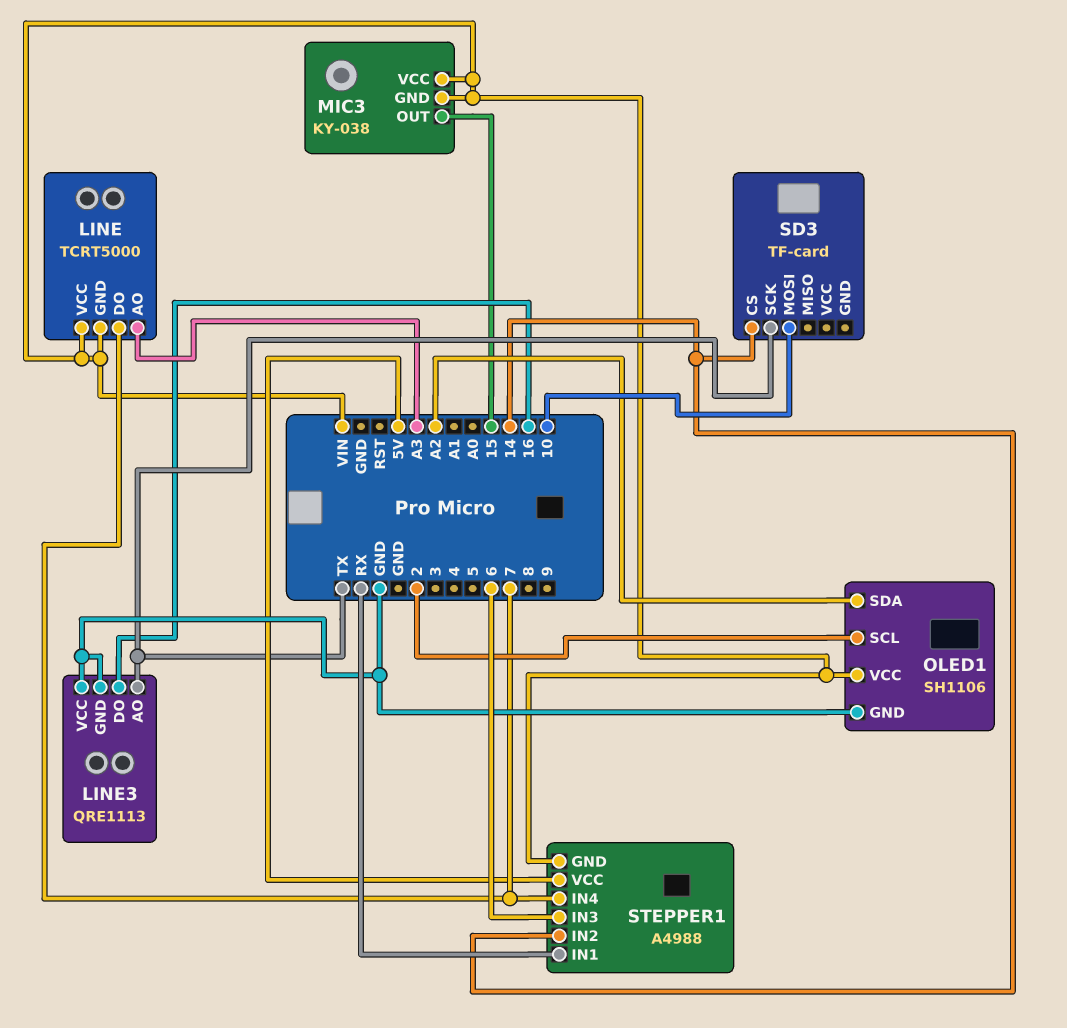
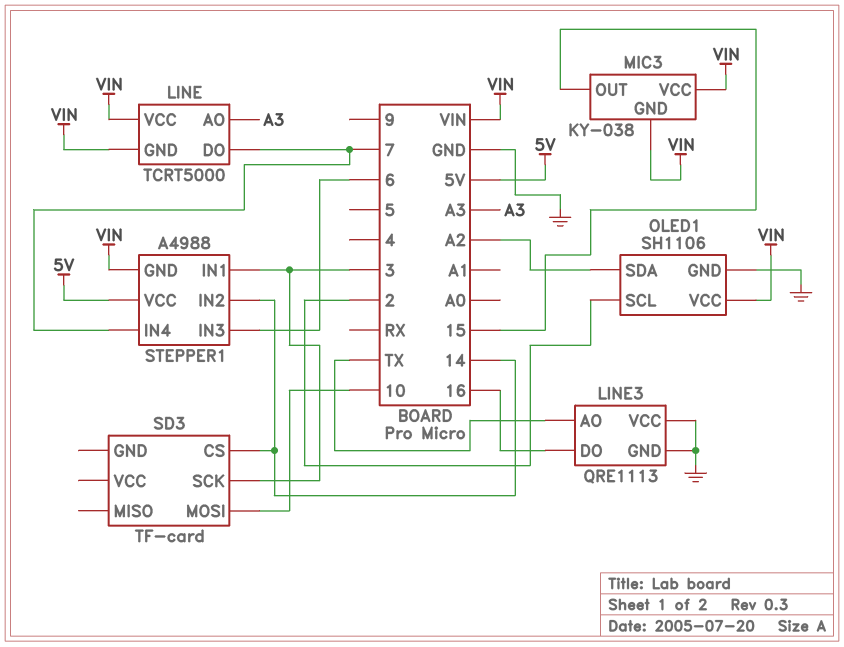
SD3 pin SCK: TX -> 3
STEPPER1 pin IN1: RX -> 3

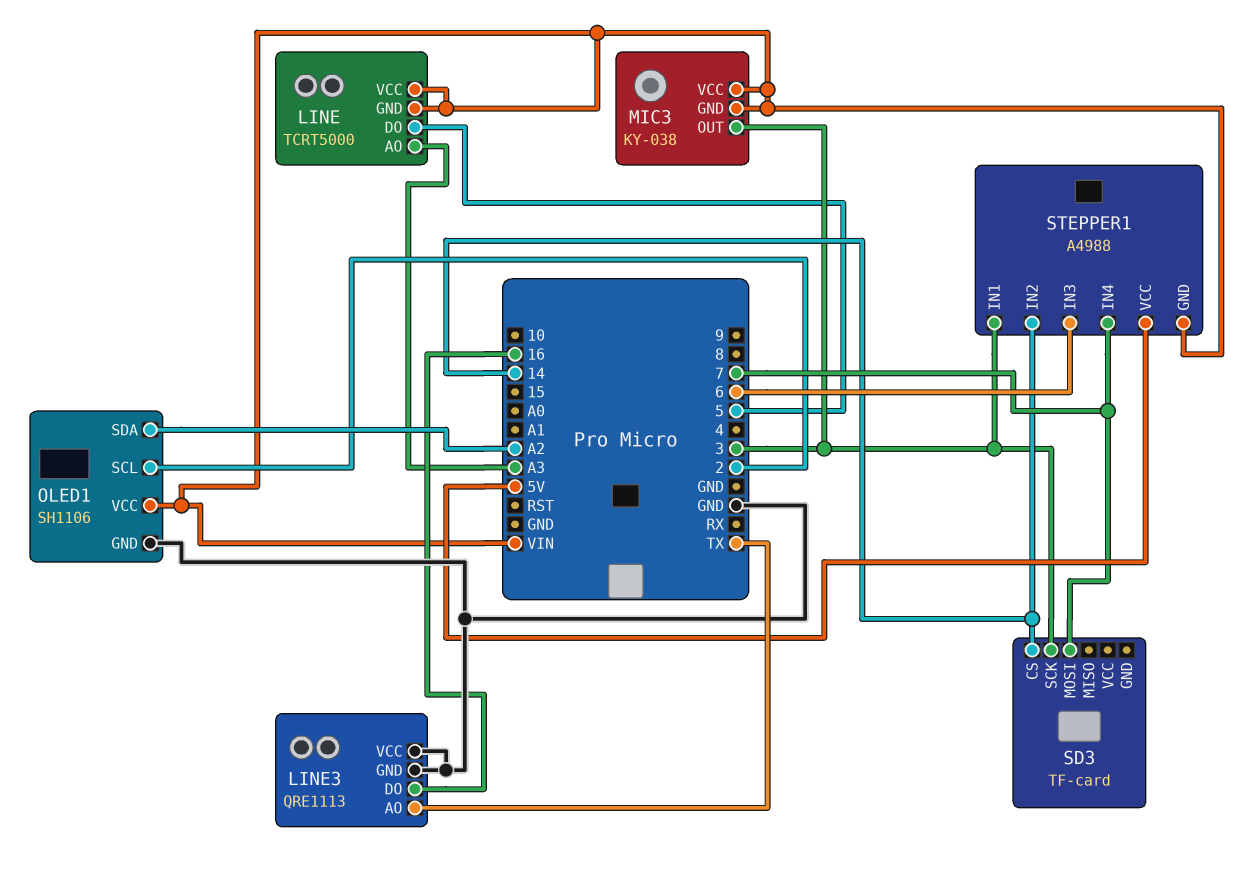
LINE pin DO: 7 -> 5
MIC3 pin OUT: 15 -> 3
SD3 pin MOSI: 10 -> 7

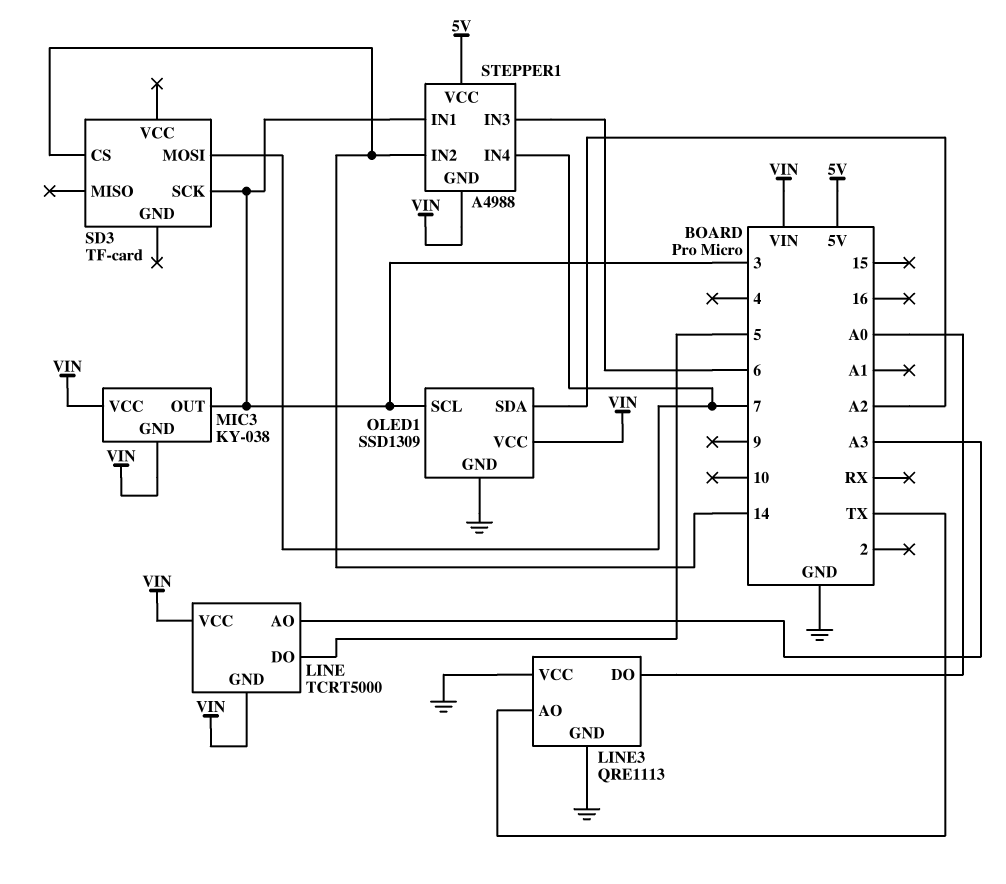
LINE3 pin DO: 16 -> A0
OLED1: SH1106 -> SSD1309
OLED1 pin SCL: 2 -> 3

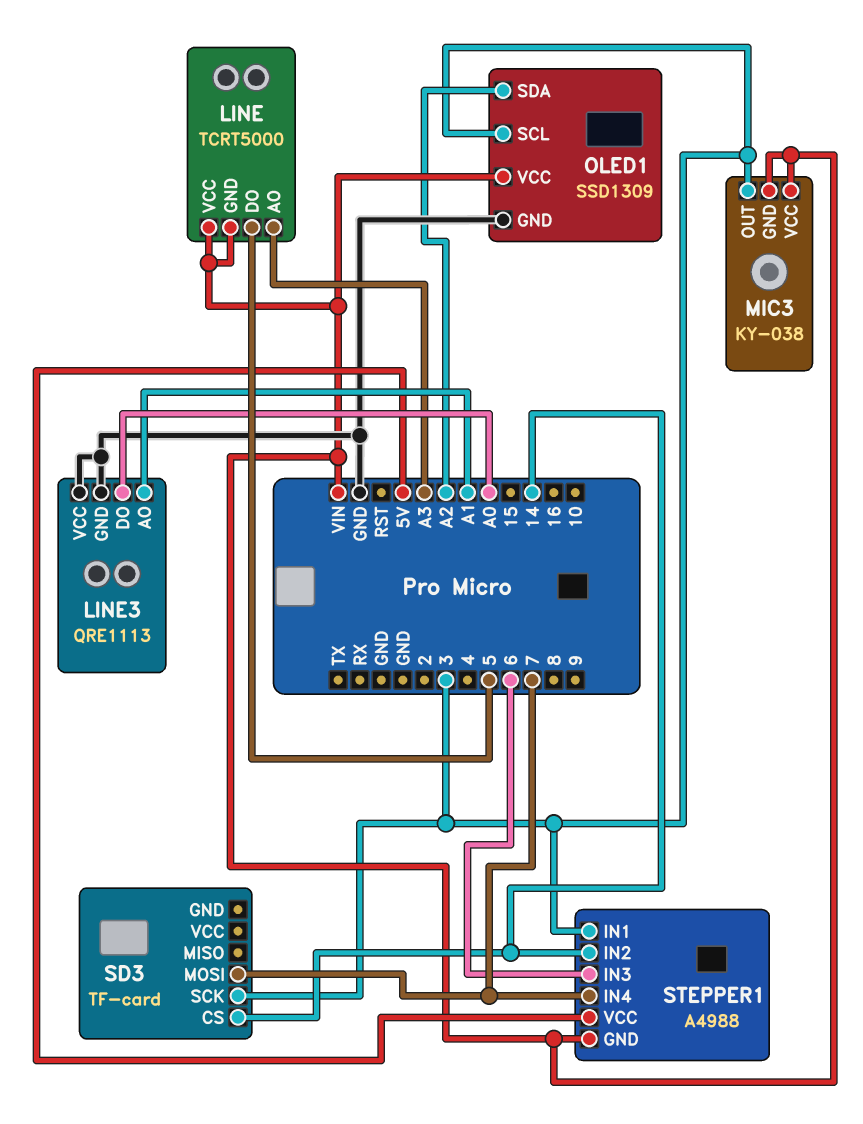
LINE3 pin AO: TX -> A1

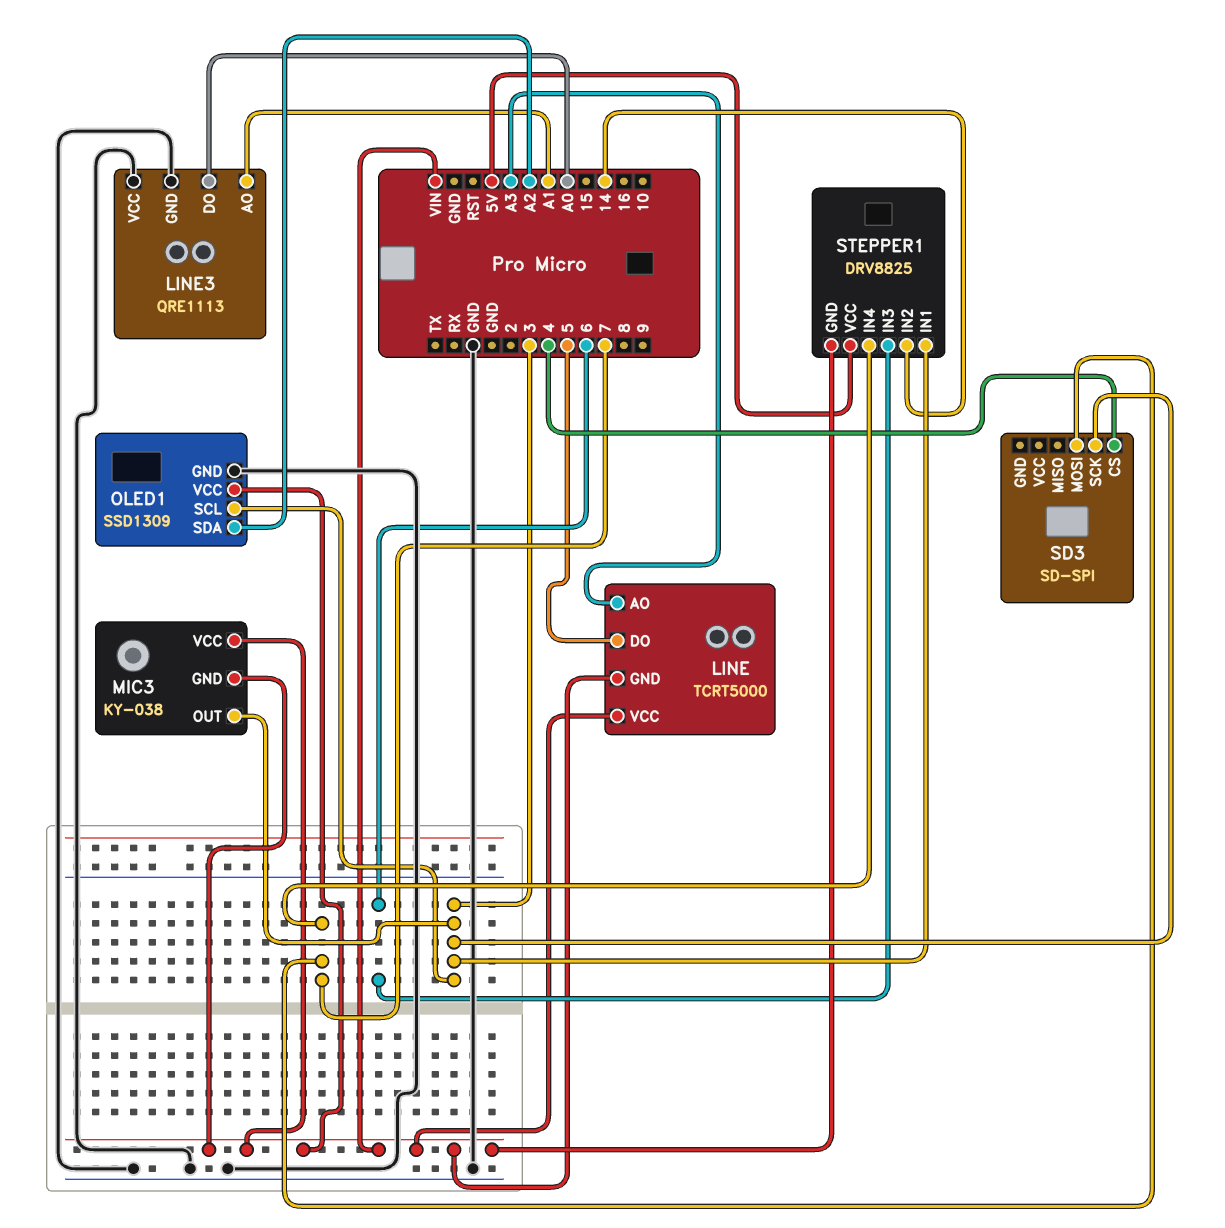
SD3: TF-card -> SD-SPI
SD3 pin CS: 14 -> 4
STEPPER1: A4988 -> DRV8825

